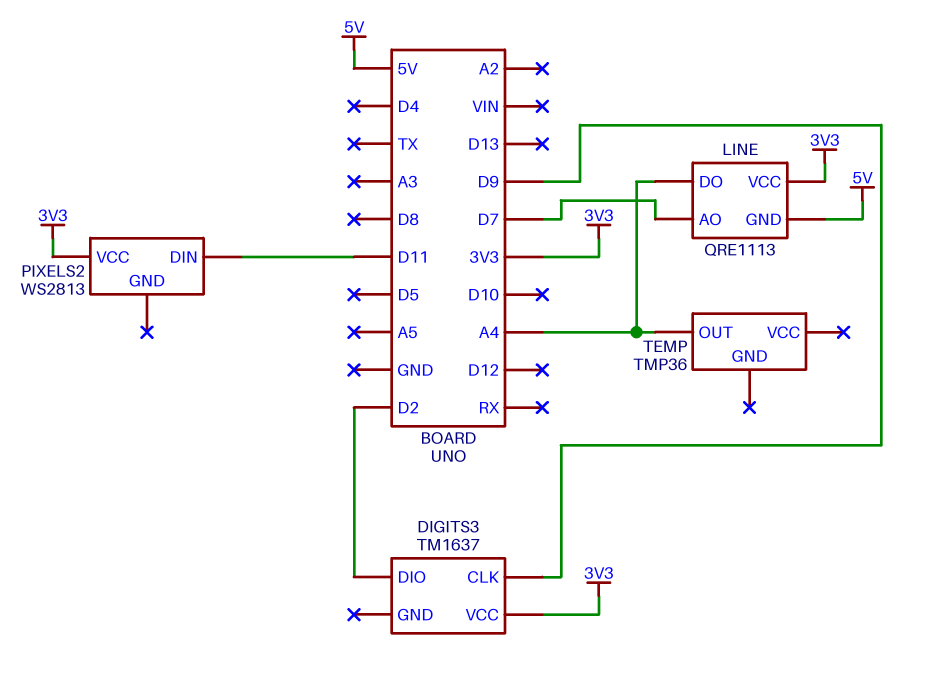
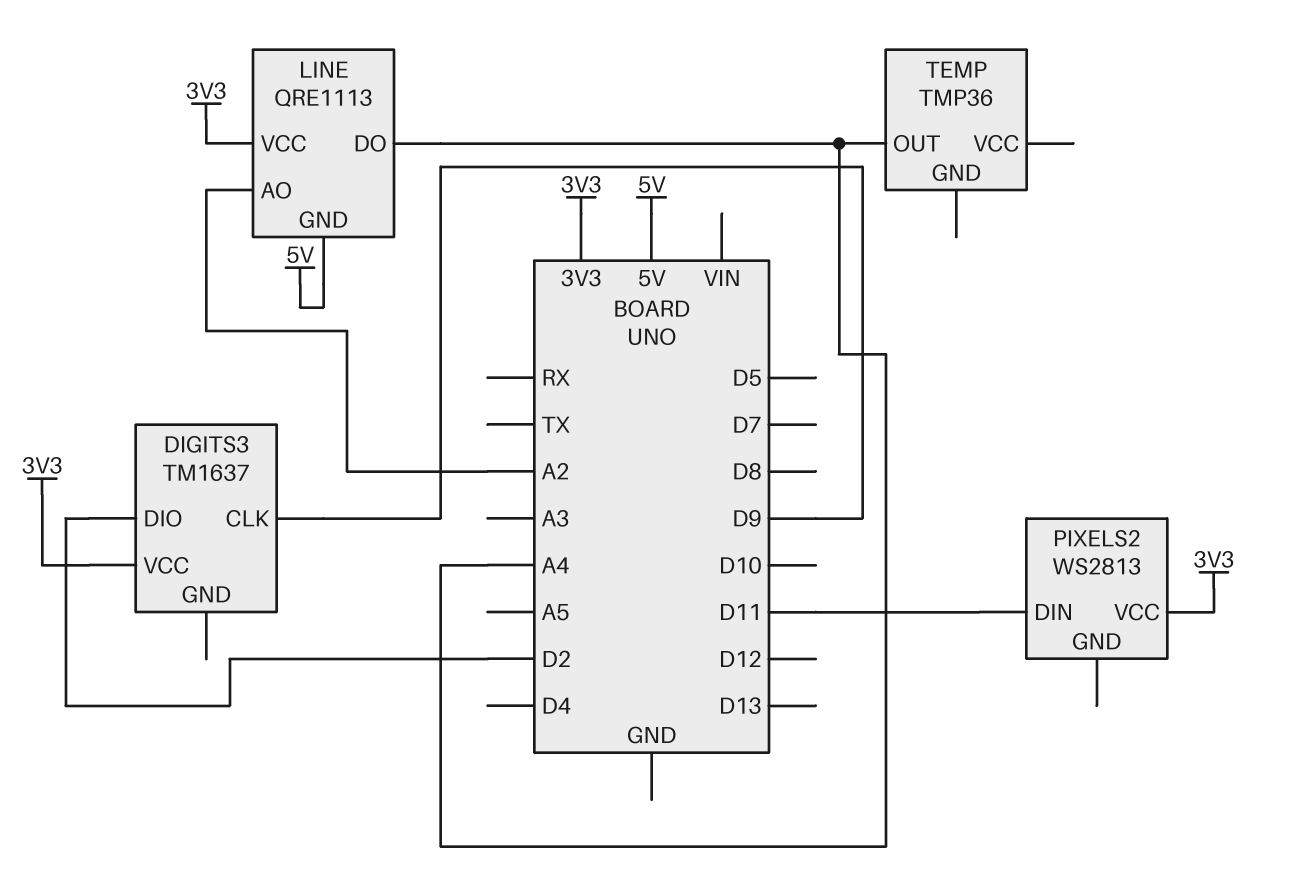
LINE pin AO: D7 -> A2

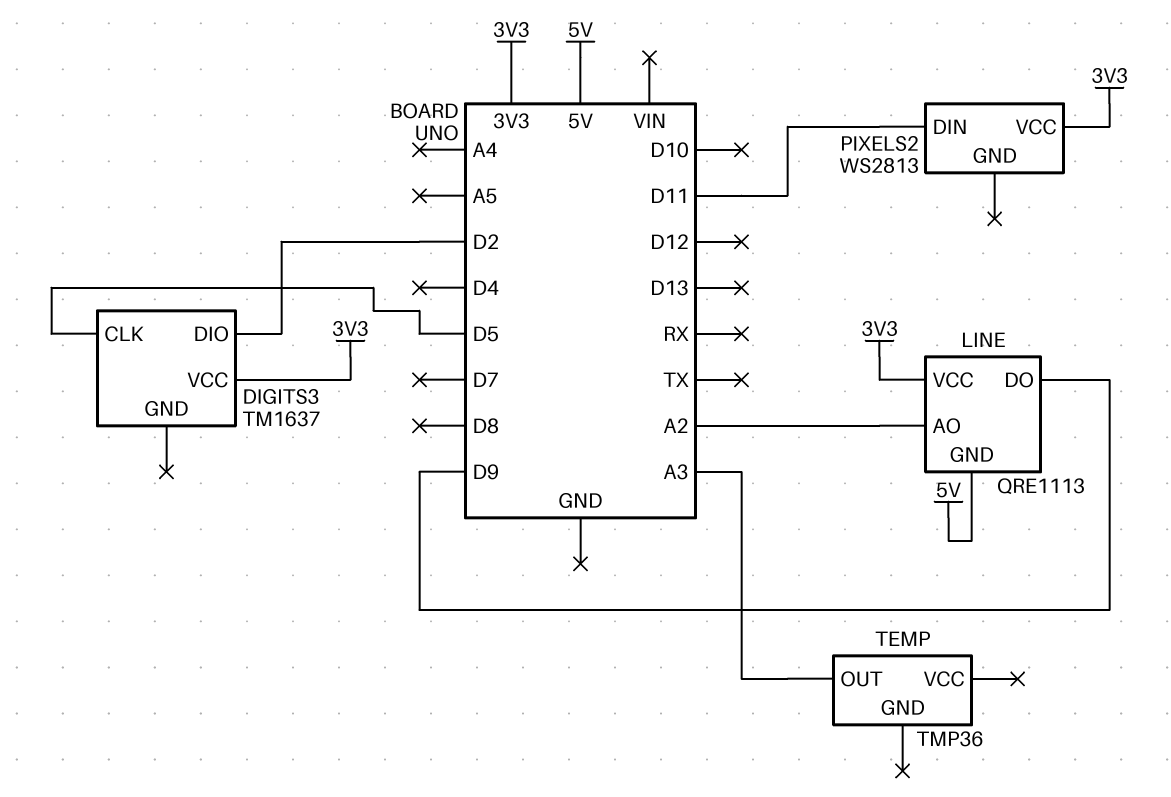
DIGITS3 pin CLK: D9 -> D5
LINE pin DO: A4 -> D9
TEMP pin OUT: A4 -> A3

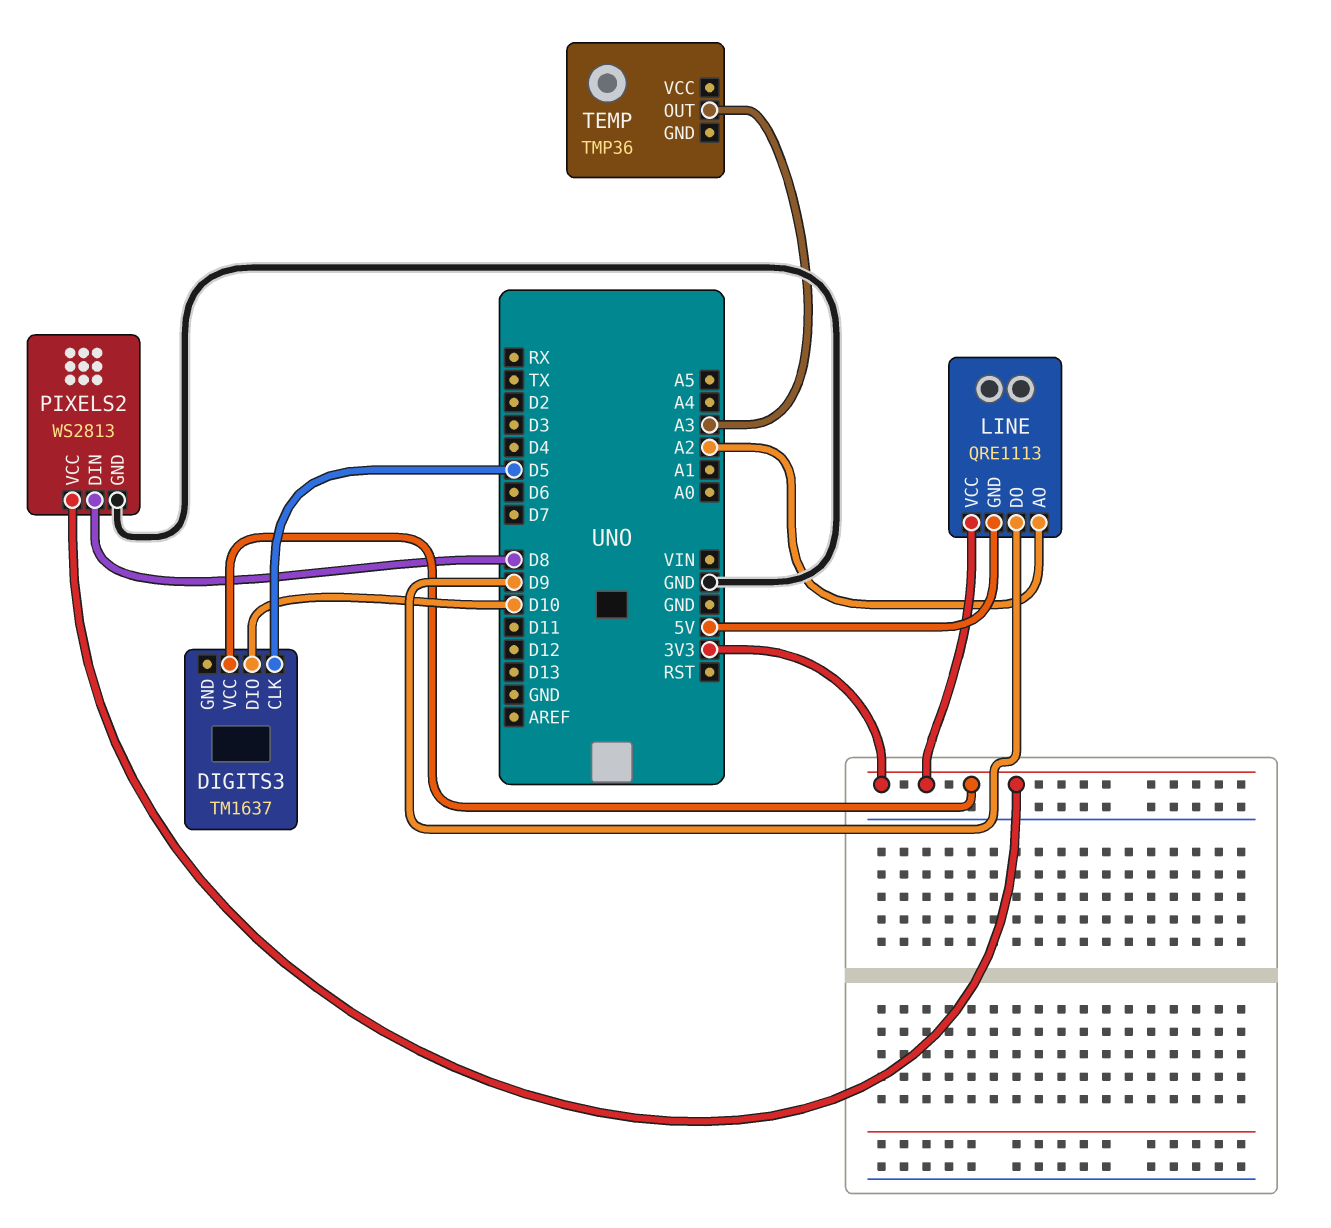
DIGITS3 pin DIO: D2 -> D10
PIXELS2 pin DIN: D11 -> D8
PIXELS2 pin GND: none -> GND

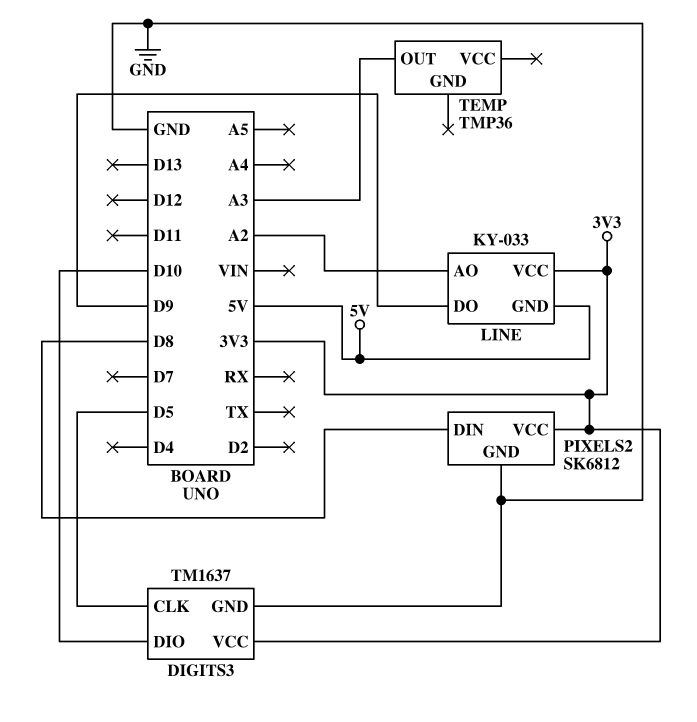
DIGITS3 pin GND: none -> GND
LINE: QRE1113 -> KY-033
PIXELS2: WS2813 -> SK6812

